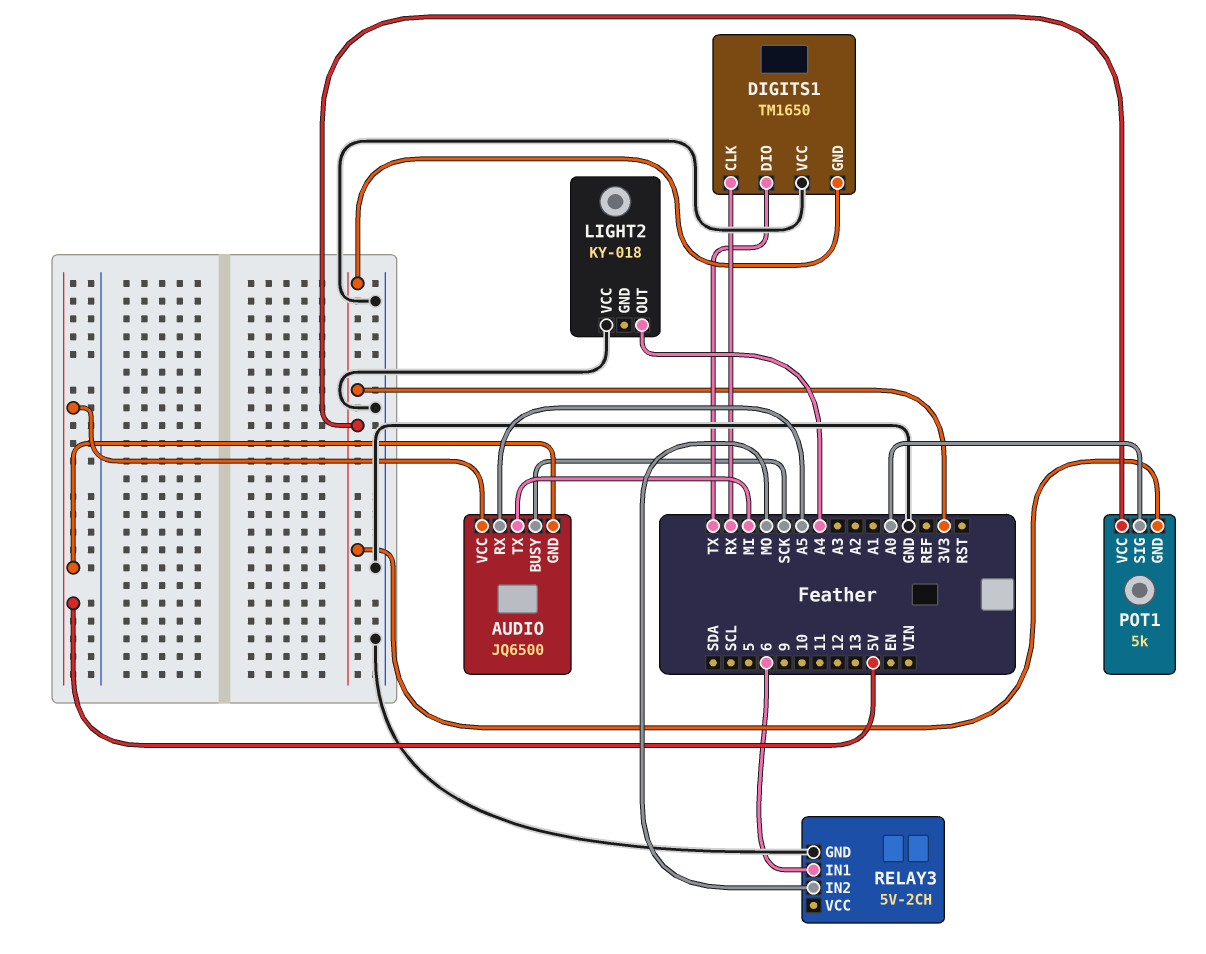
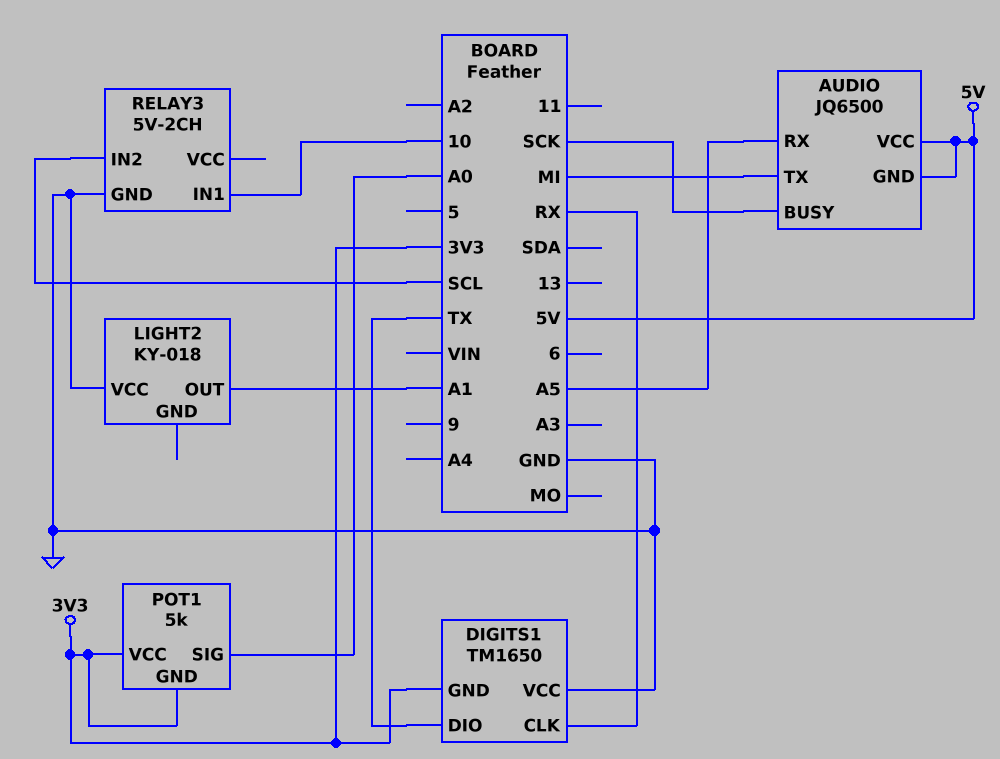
LIGHT2 pin OUT: A4 -> A1
RELAY3 pin IN1: 6 -> 10
RELAY3 pin IN2: MO -> SCL

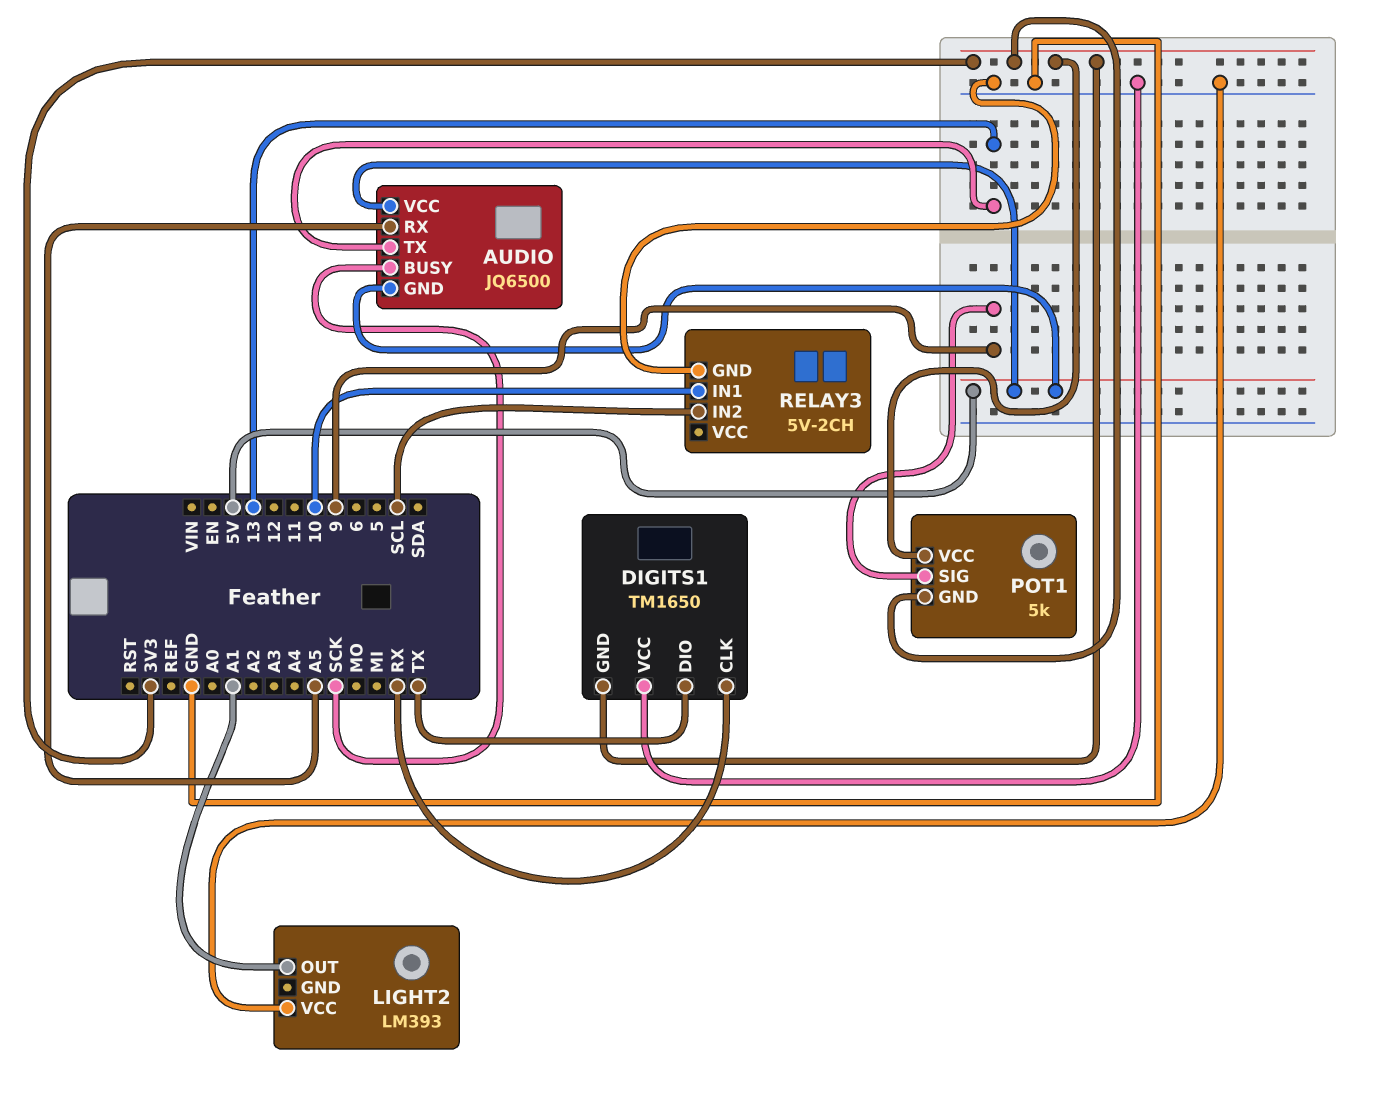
AUDIO pin TX: MI -> 13
LIGHT2: KY-018 -> LM393
POT1 pin SIG: A0 -> 9

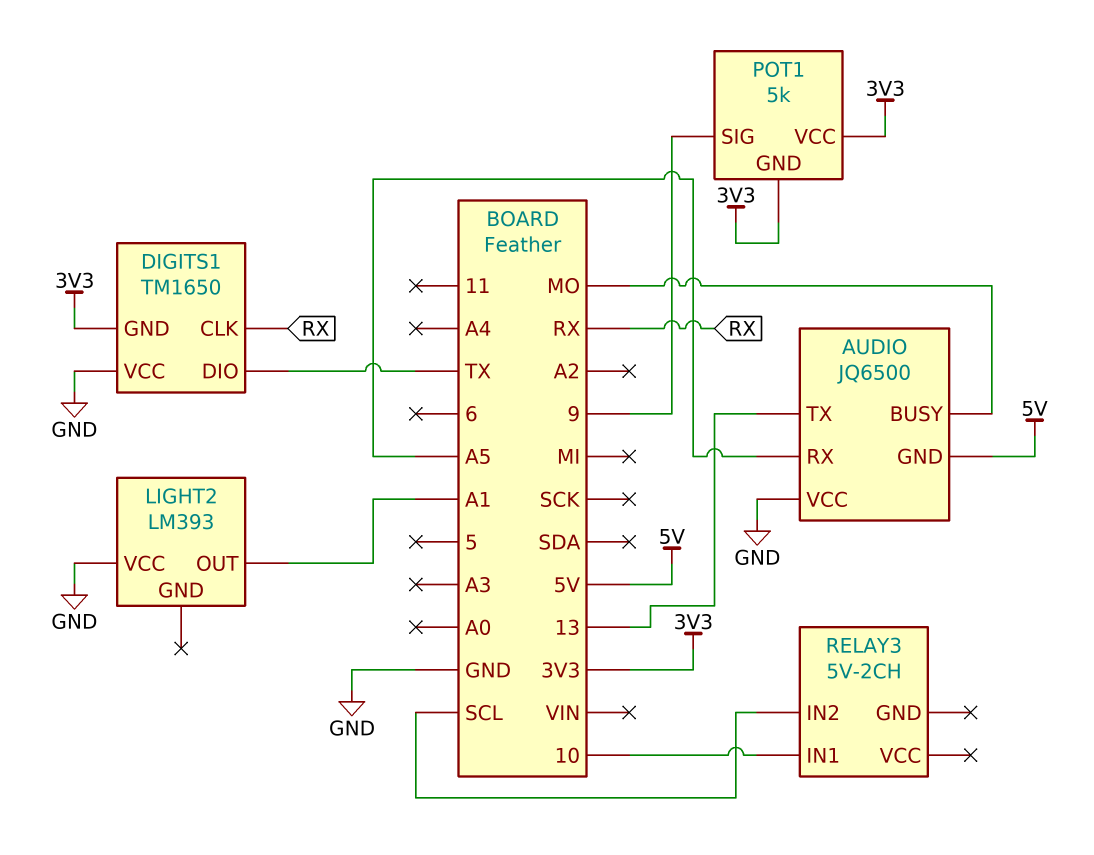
AUDIO pin BUSY: SCK -> MO
AUDIO pin VCC: 5V -> GND
RELAY3 pin GND: GND -> none

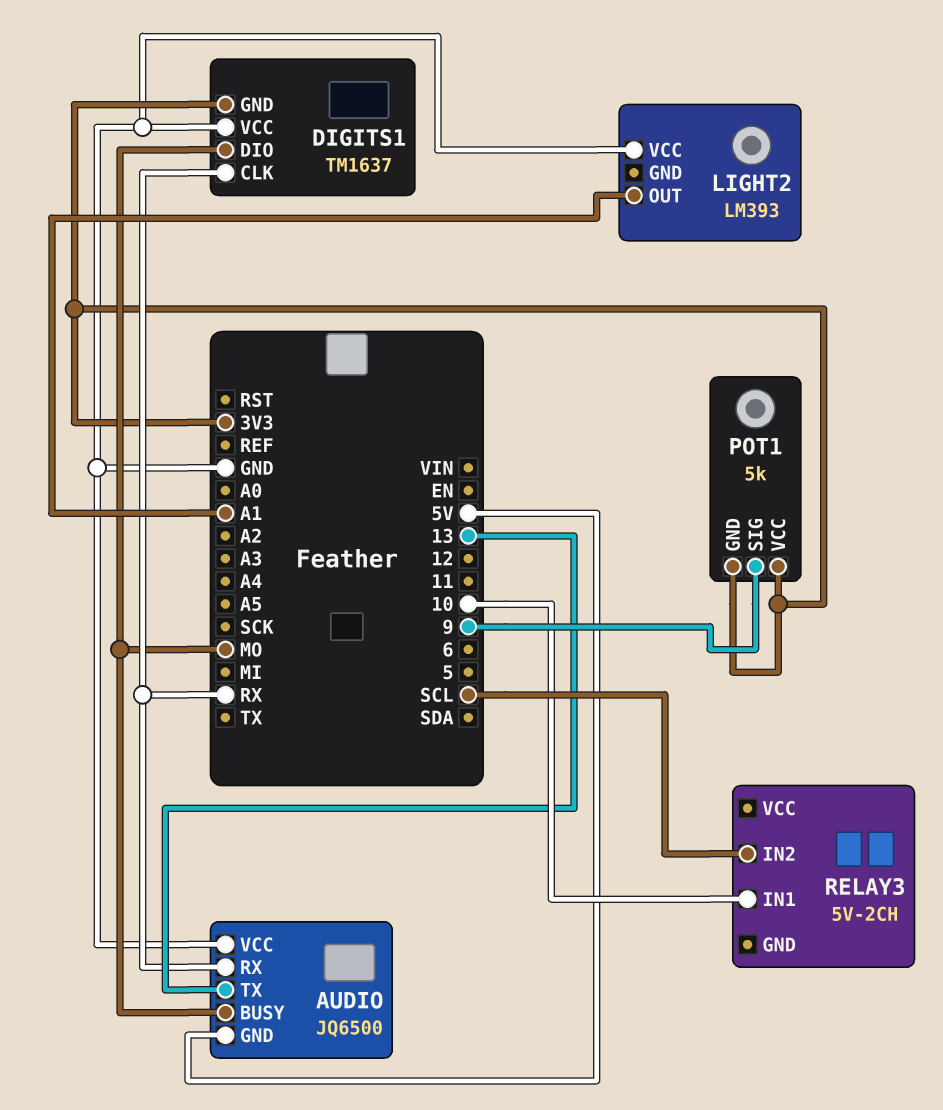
AUDIO pin RX: A5 -> RX
DIGITS1: TM1650 -> TM1637
DIGITS1 pin DIO: TX -> MO

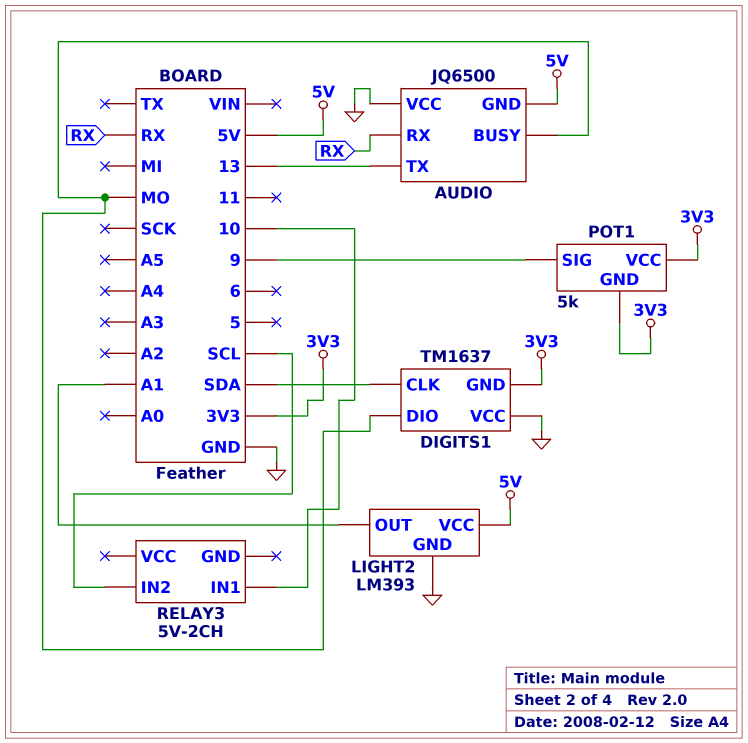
DIGITS1 pin CLK: RX -> SDA
LIGHT2 pin GND: none -> GND
LIGHT2 pin VCC: GND -> 5V

